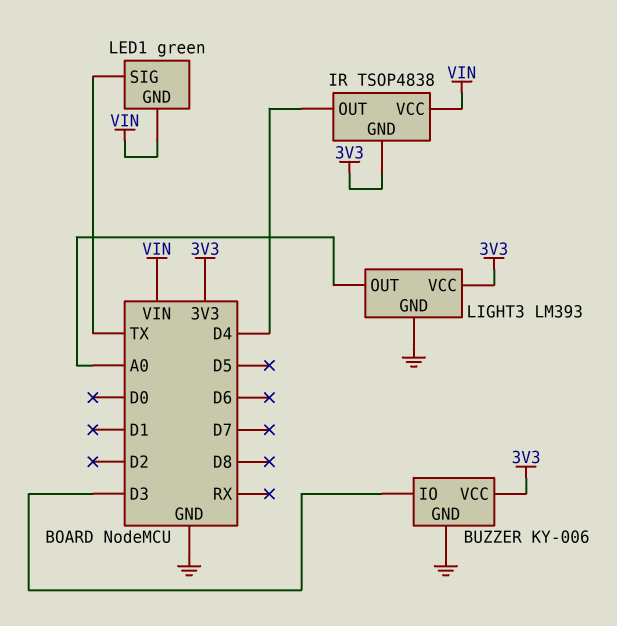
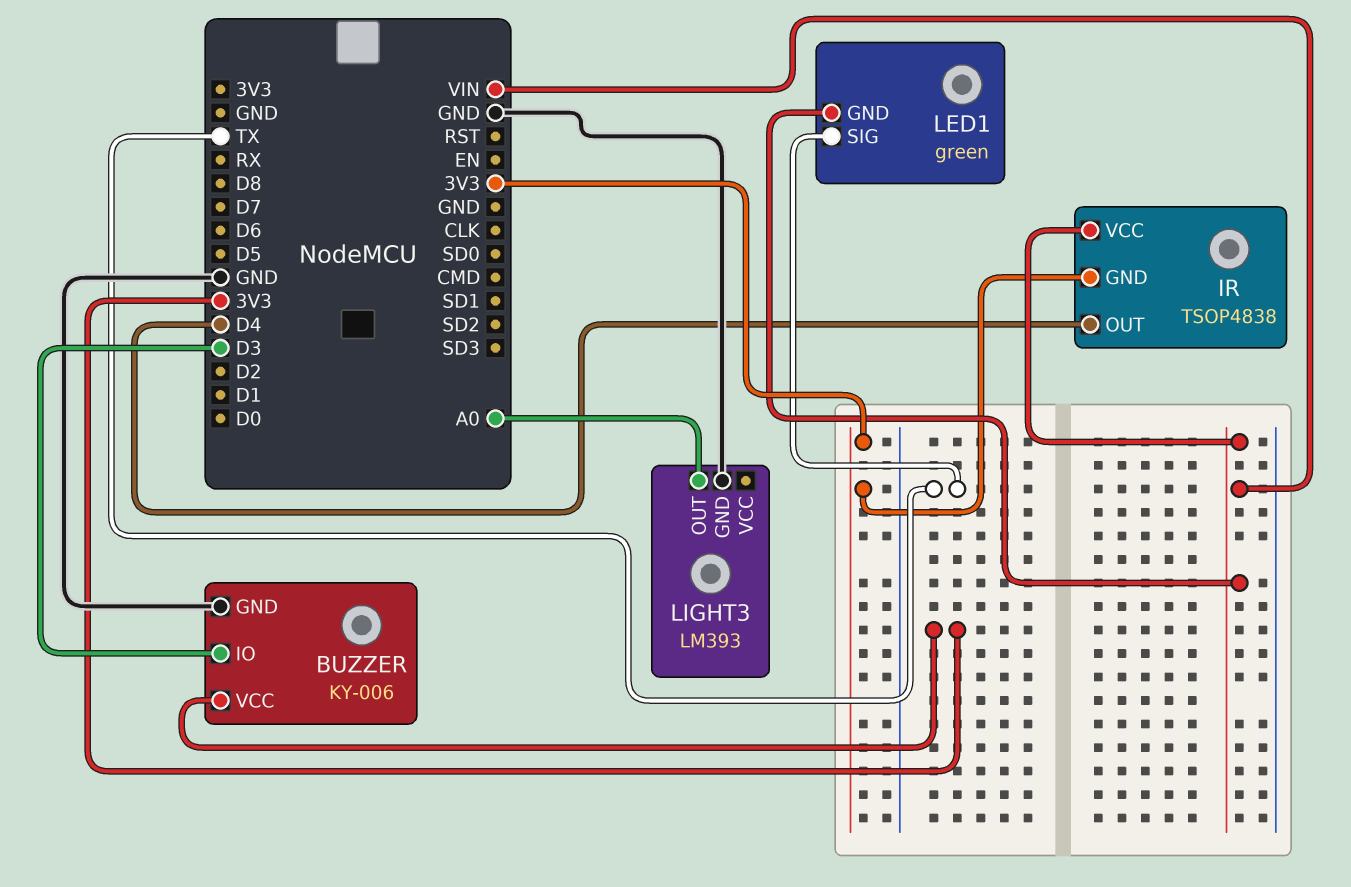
LIGHT3 pin VCC: 3V3 -> none

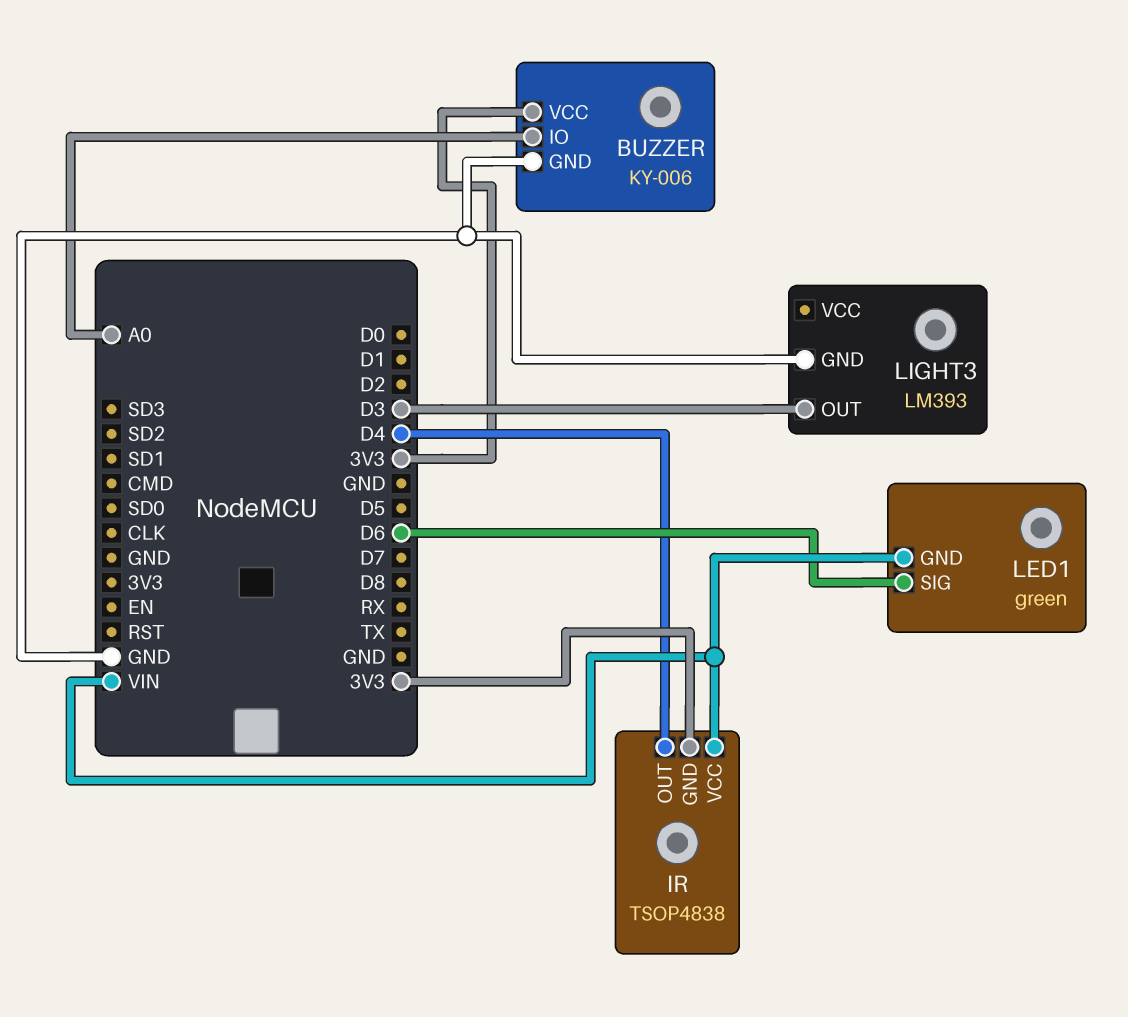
BUZZER pin IO: D3 -> A0
LED1 pin SIG: TX -> D6
LIGHT3 pin OUT: A0 -> D3

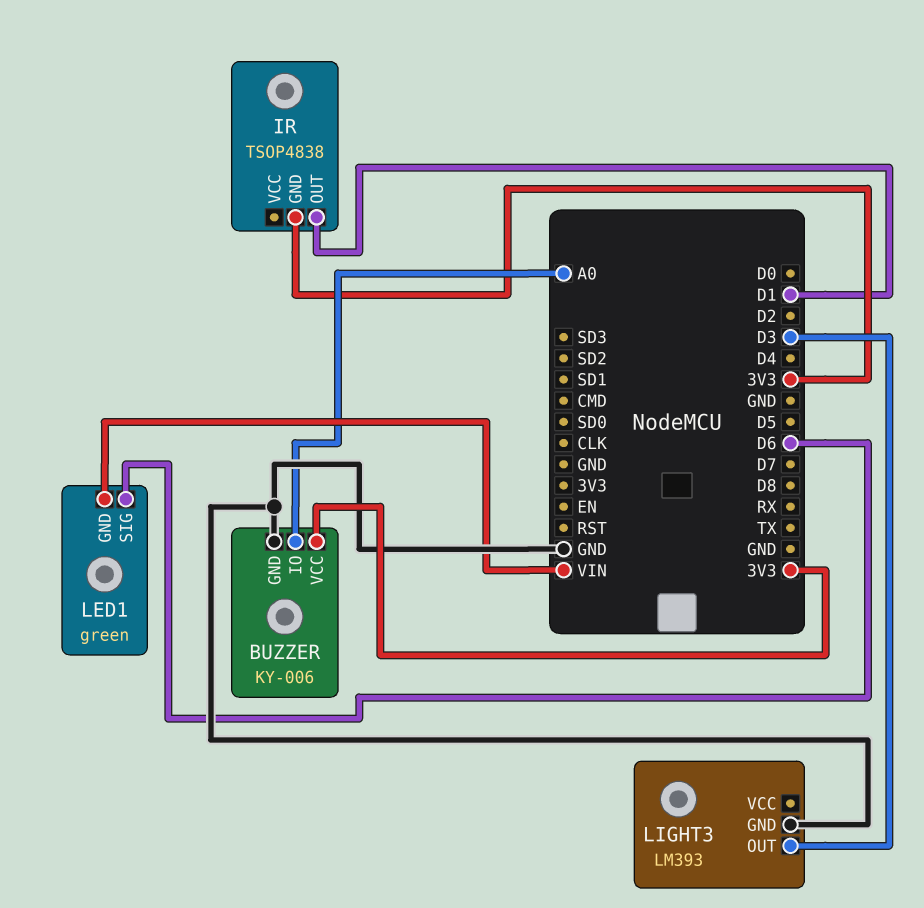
IR pin OUT: D4 -> D1
IR pin VCC: VIN -> none

